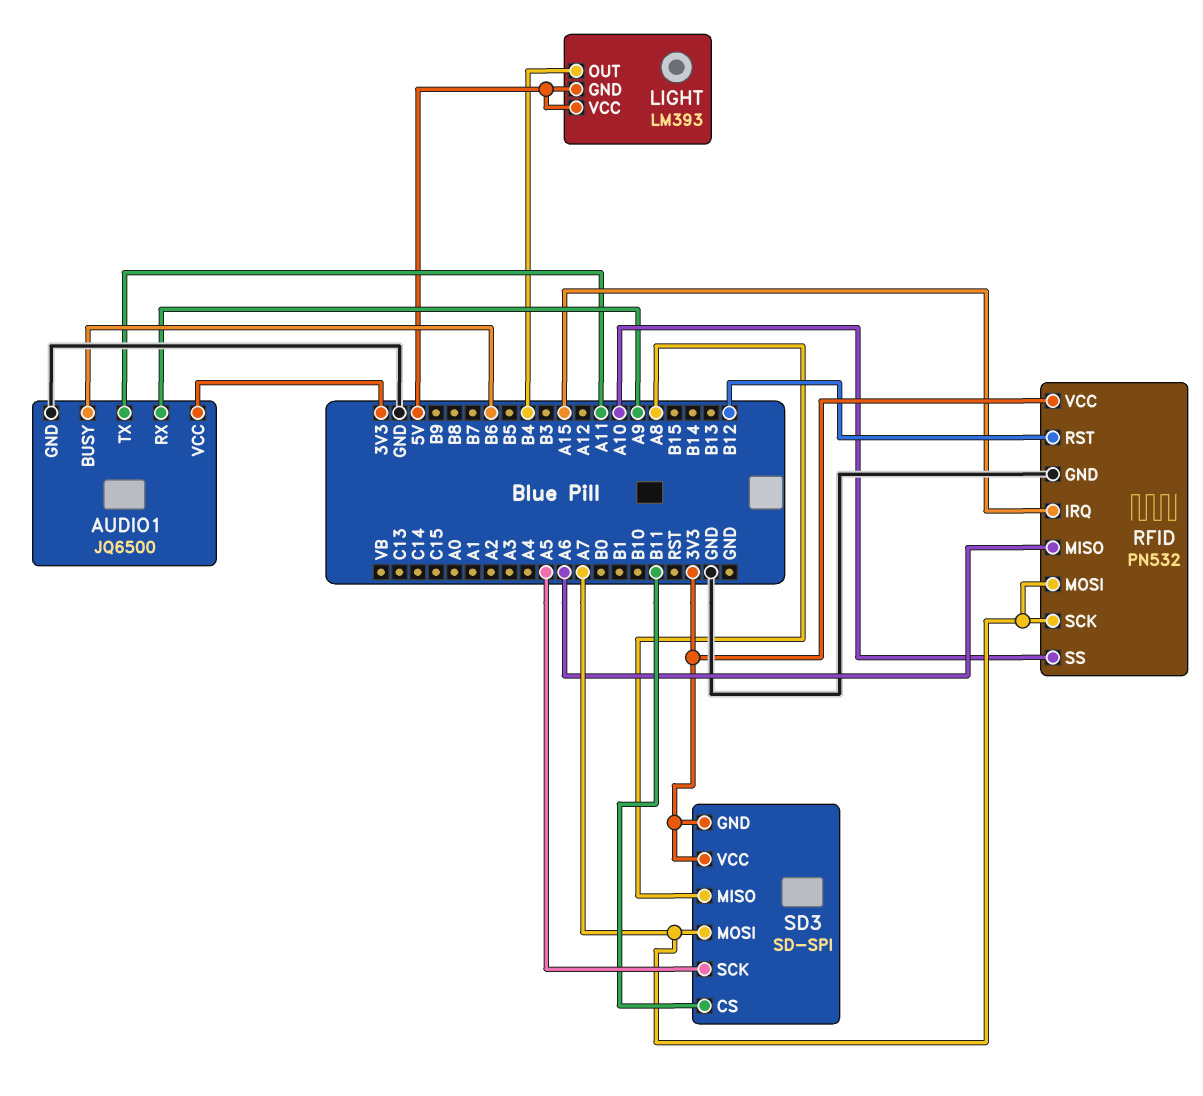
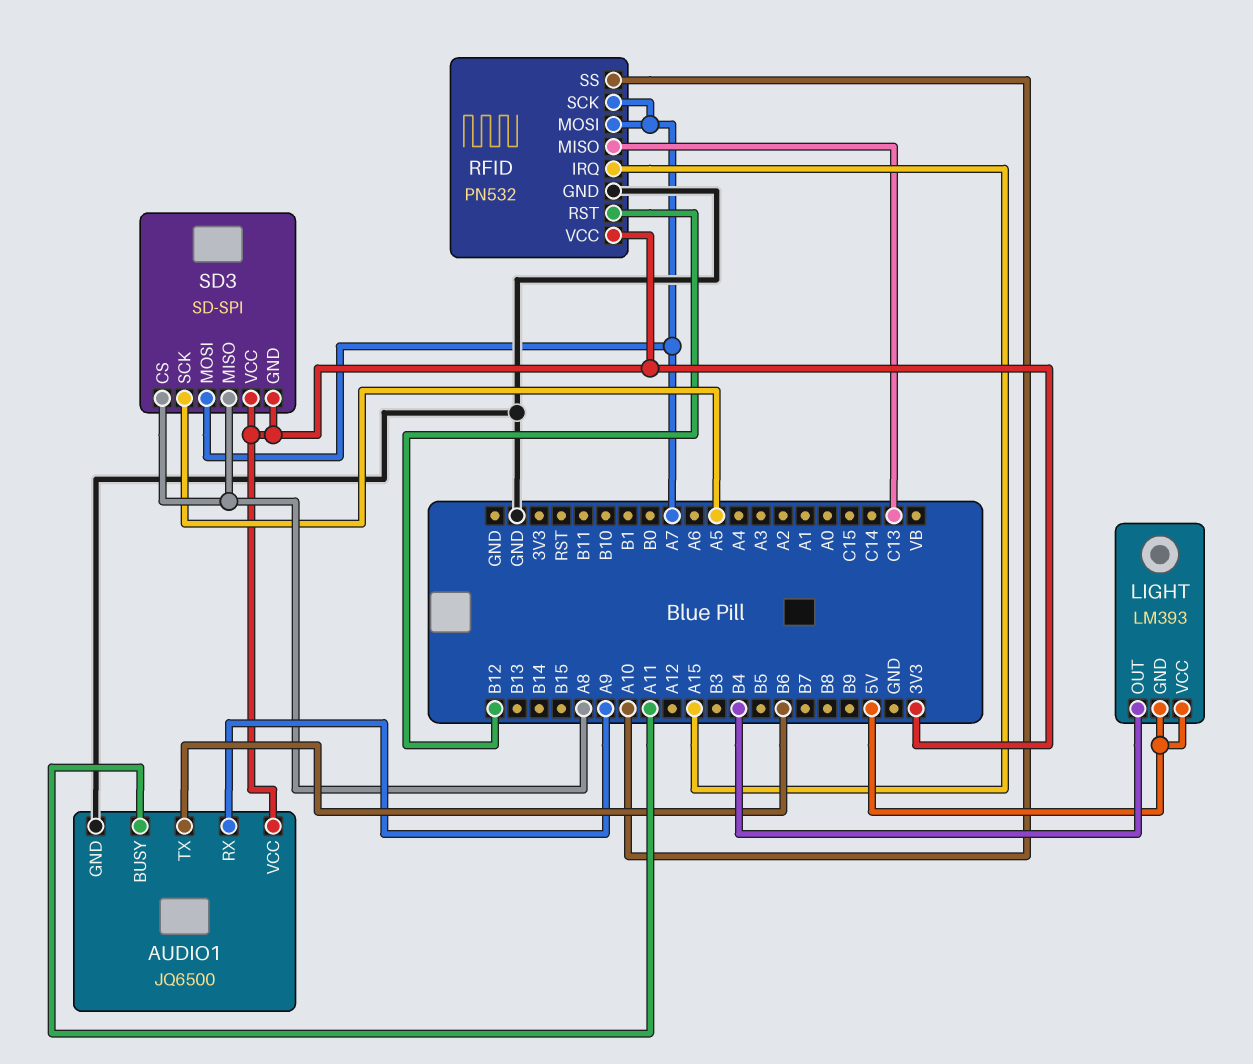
AUDIO1 pin BUSY: B6 -> A11
AUDIO1 pin TX: A11 -> B6
RFID pin MISO: A6 -> C13
SD3 pin CS: B11 -> A8

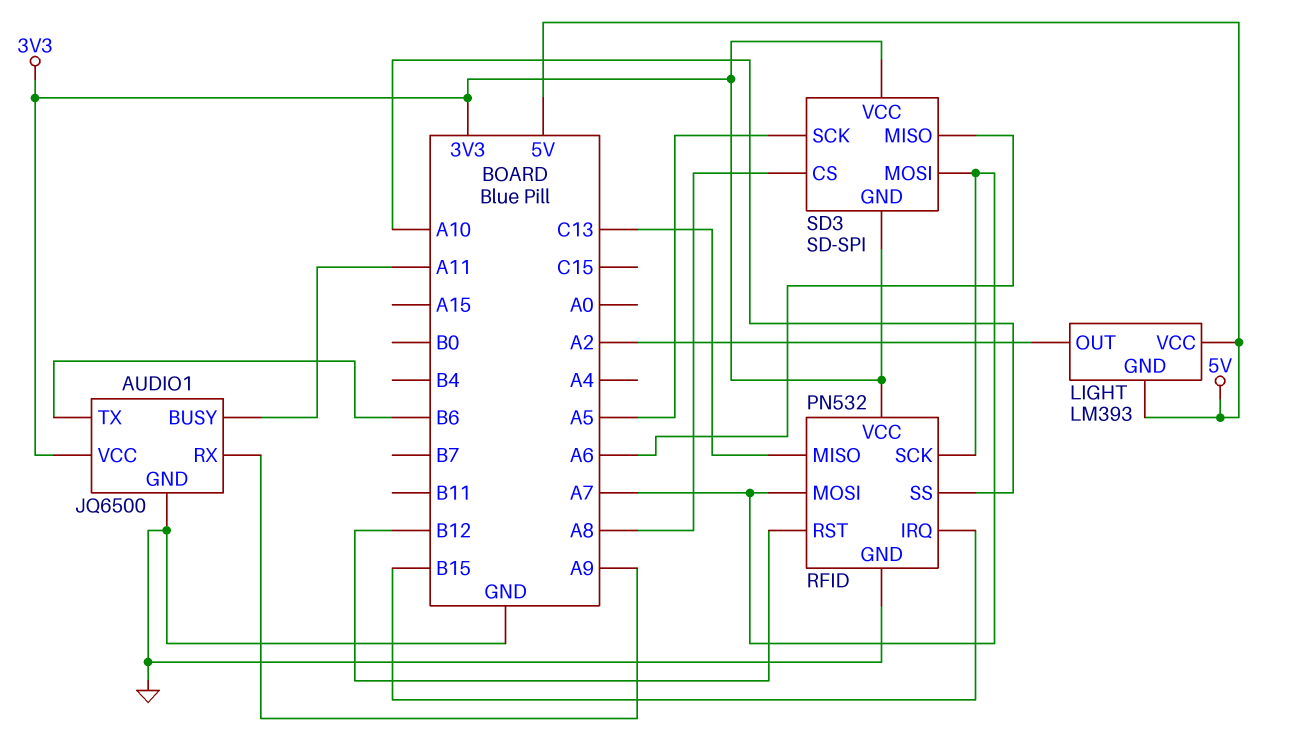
LIGHT pin OUT: B4 -> A2
RFID pin IRQ: A15 -> B15
SD3 pin MISO: A8 -> A6

